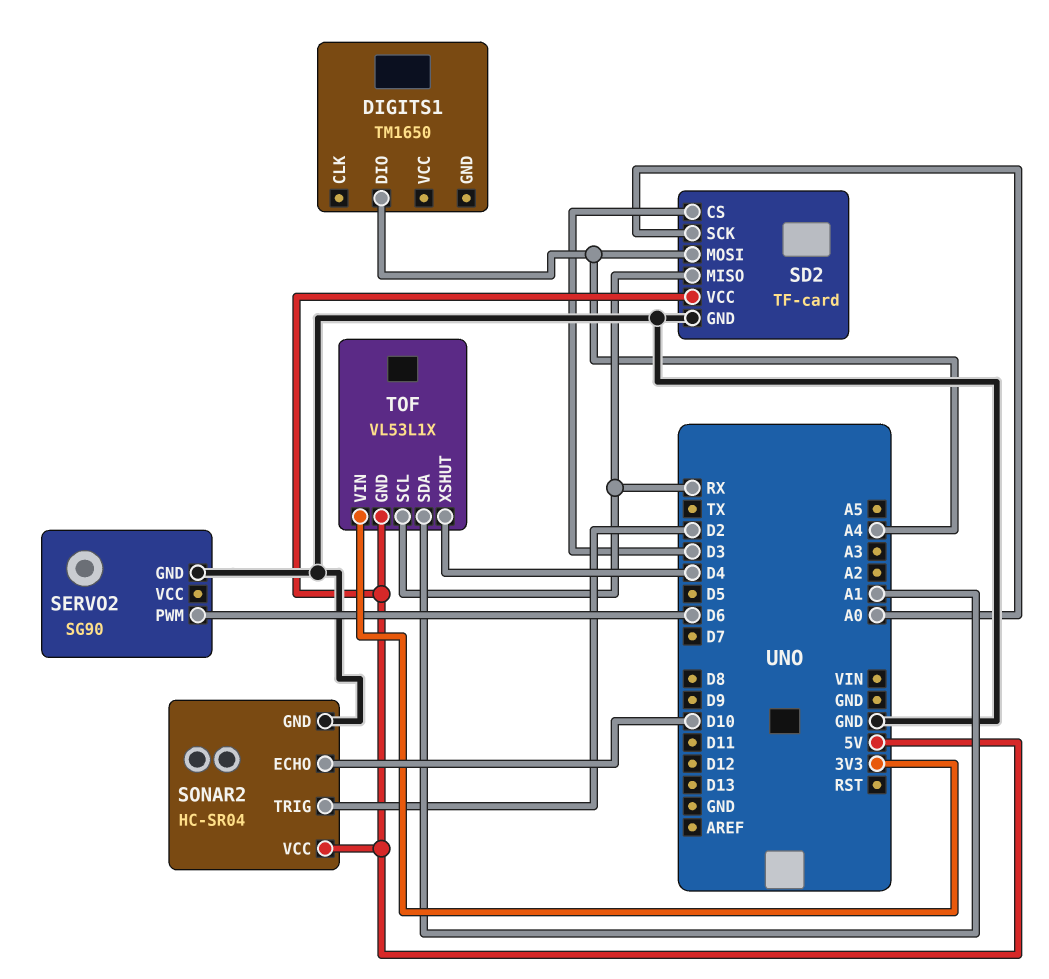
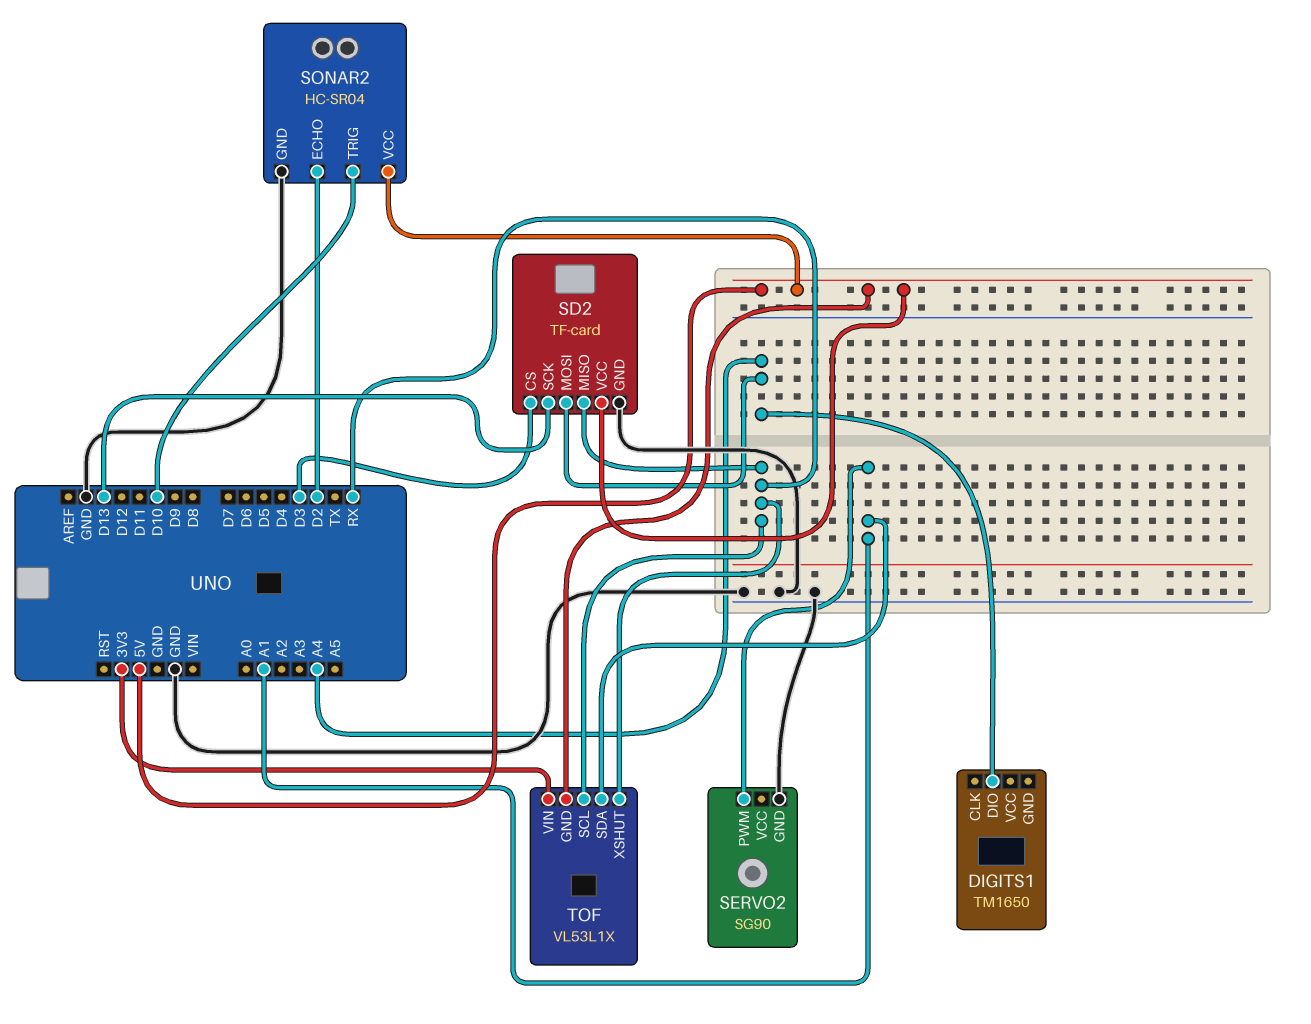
SD2 pin SCK: A0 -> D13
SERVO2 pin PWM: D6 -> A1
SONAR2 pin ECHO: D10 -> D2
SONAR2 pin TRIG: D2 -> D10
TOF pin XSHUT: D4 -> RX

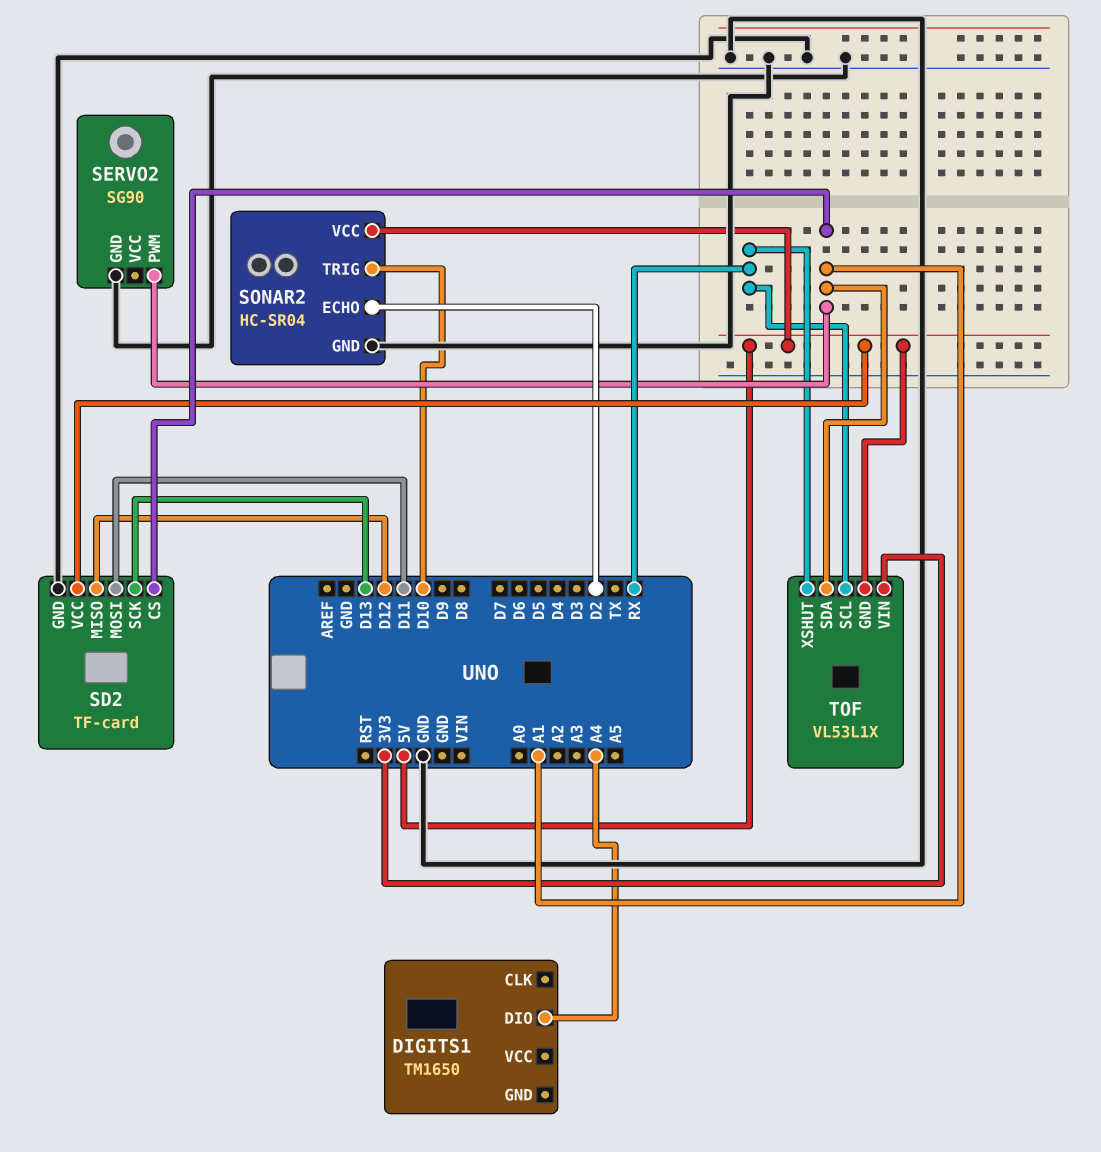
SD2 pin CS: D3 -> A1
SD2 pin MISO: RX -> D12
SD2 pin MOSI: A4 -> D11

